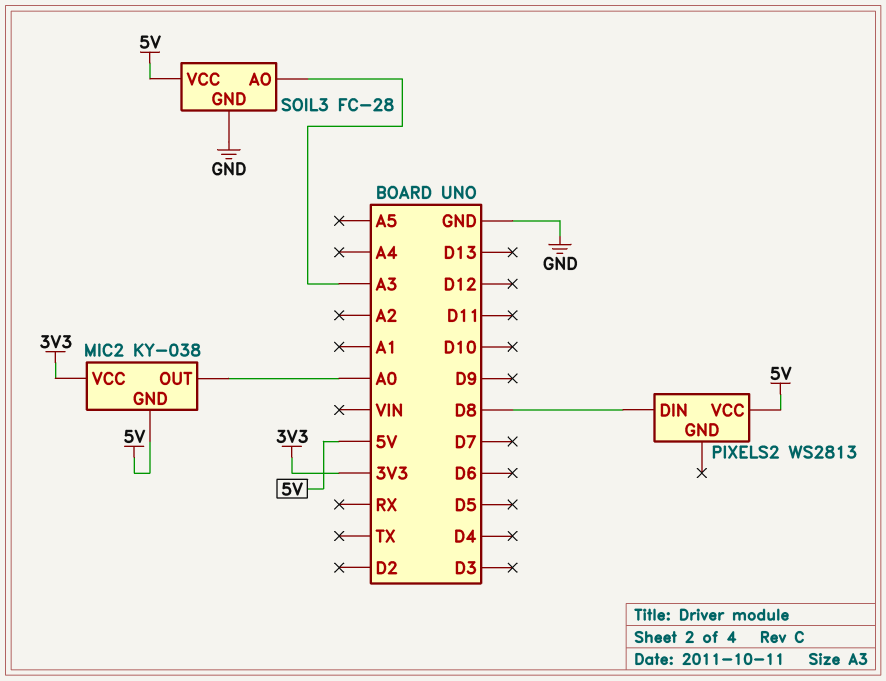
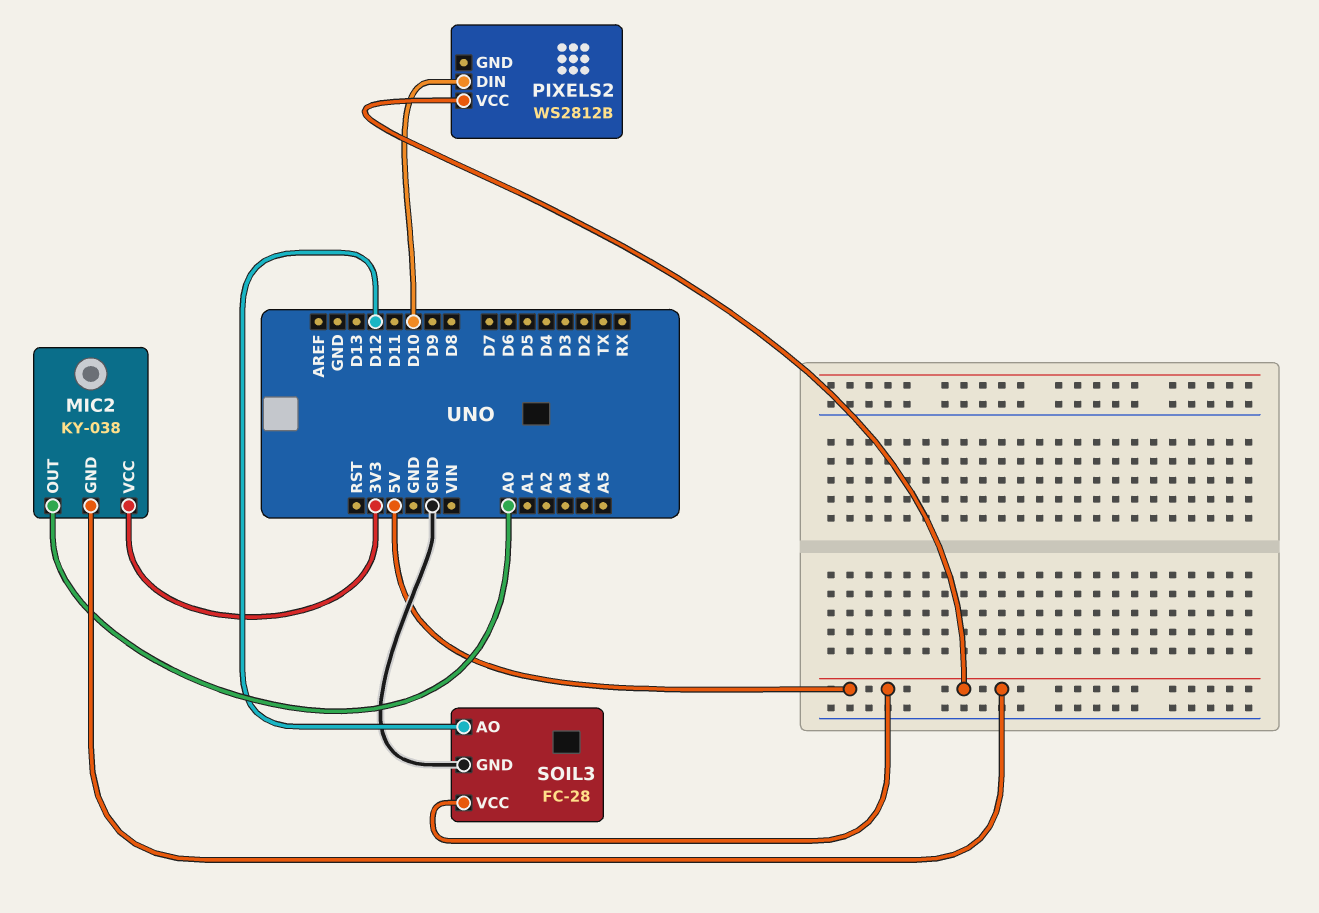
PIXELS2: WS2813 -> WS2812B
PIXELS2 pin DIN: D8 -> D10
SOIL3 pin AO: A3 -> D12

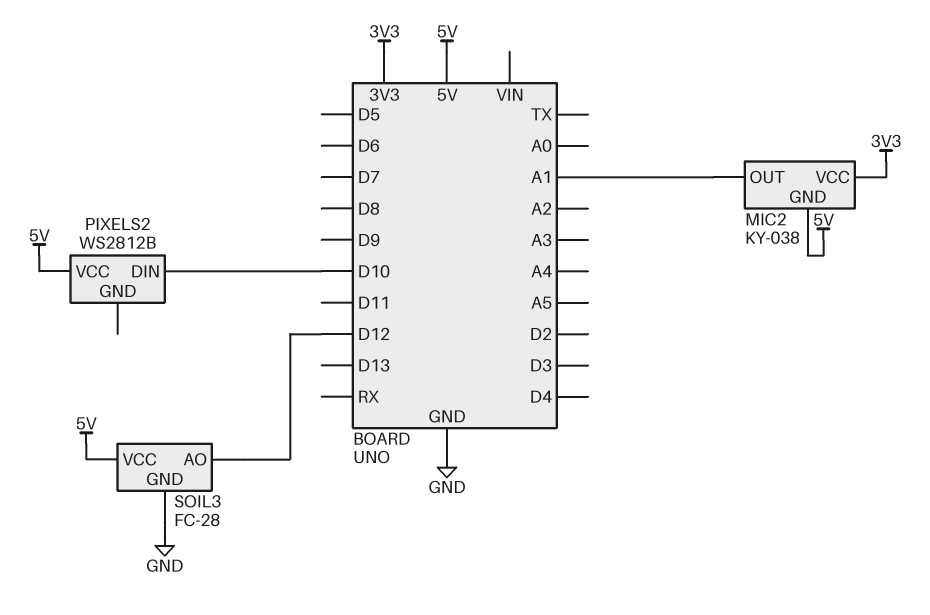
MIC2 pin OUT: A0 -> A1

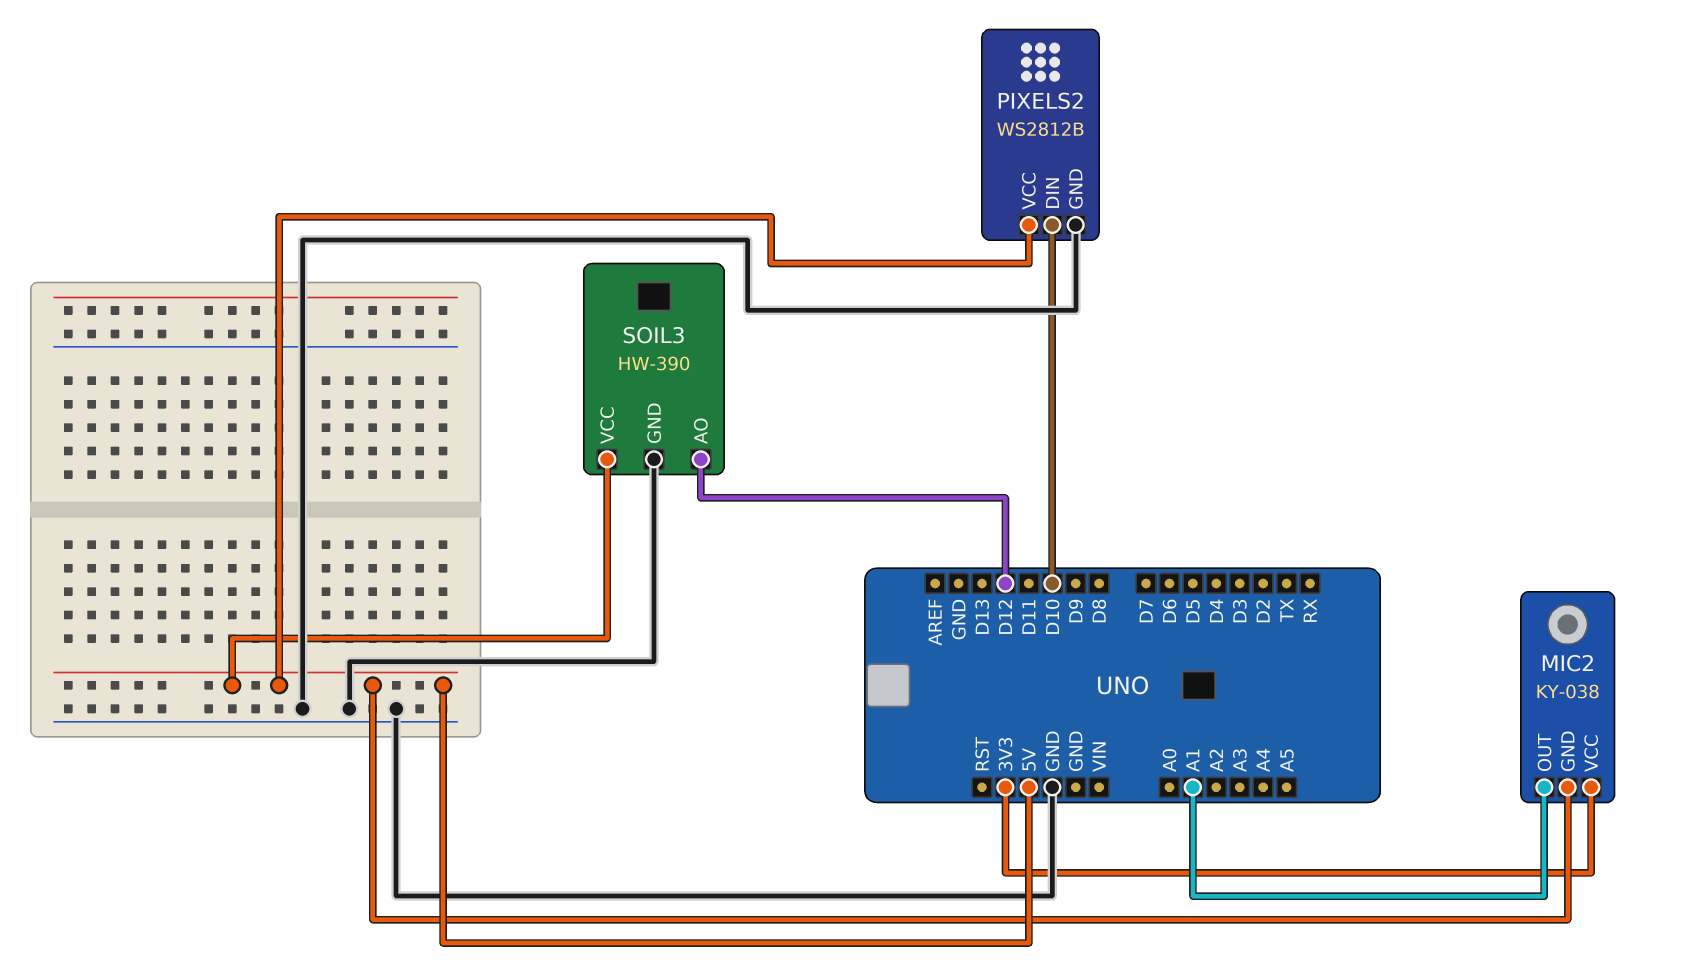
PIXELS2 pin GND: none -> GND
SOIL3: FC-28 -> HW-390

